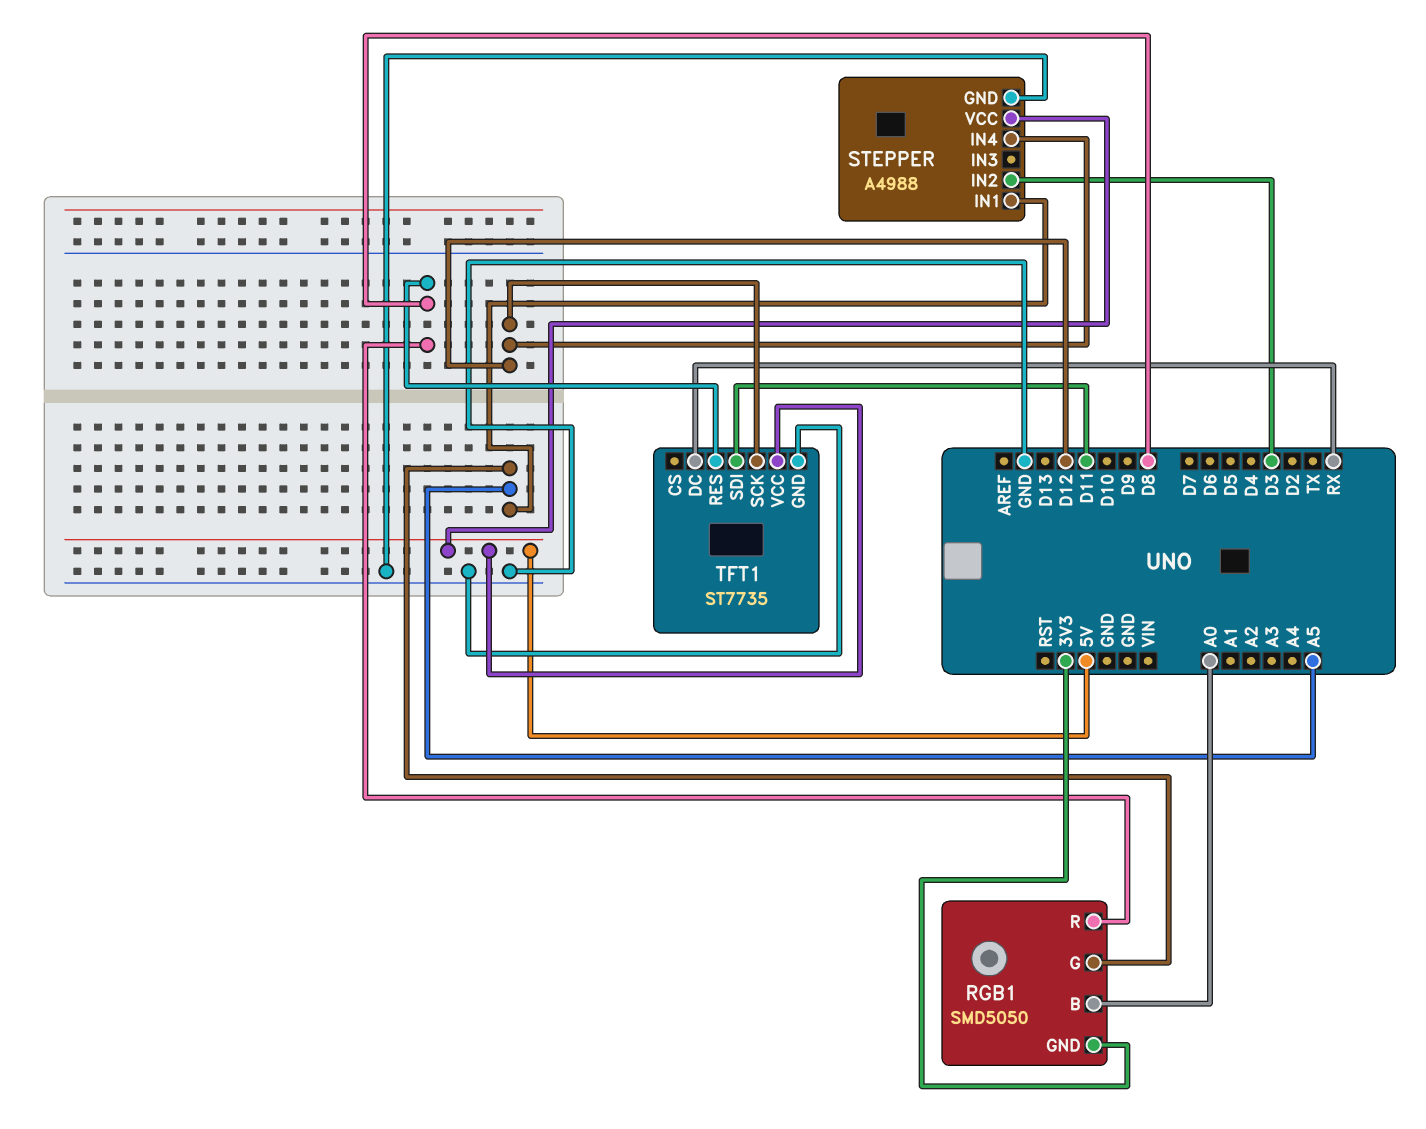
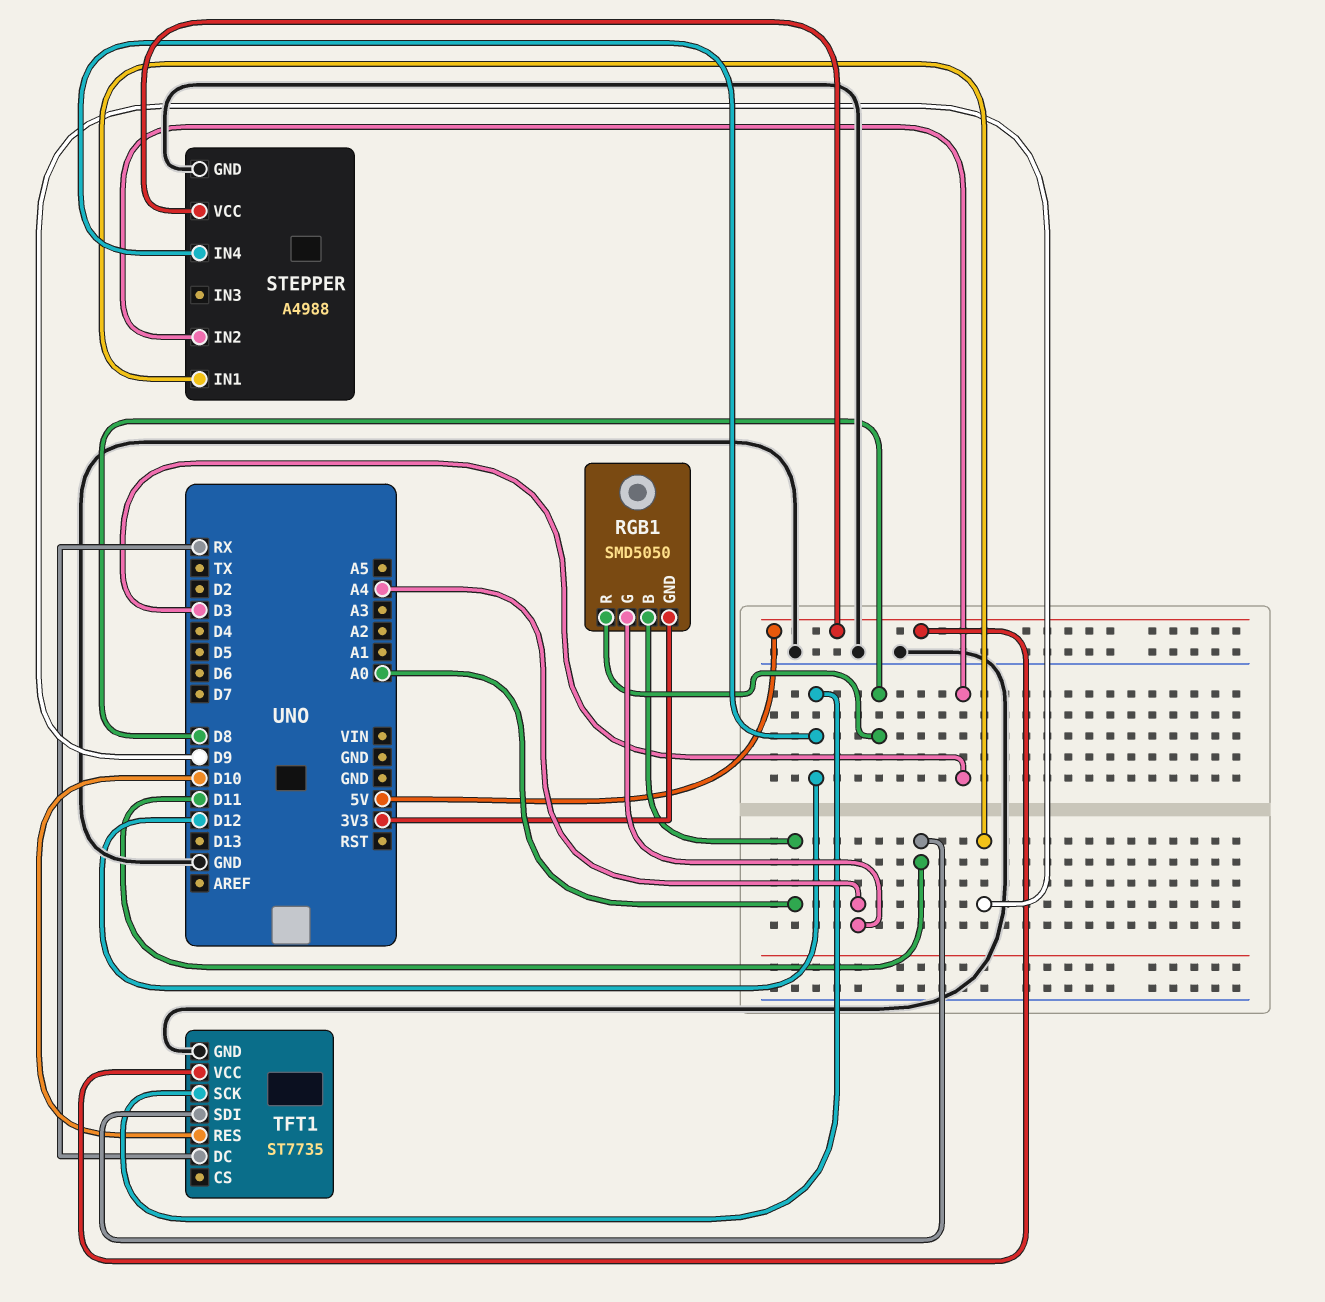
RGB1 pin G: A5 -> A4
STEPPER pin IN1: A5 -> D9
TFT1 pin RES: D8 -> D10

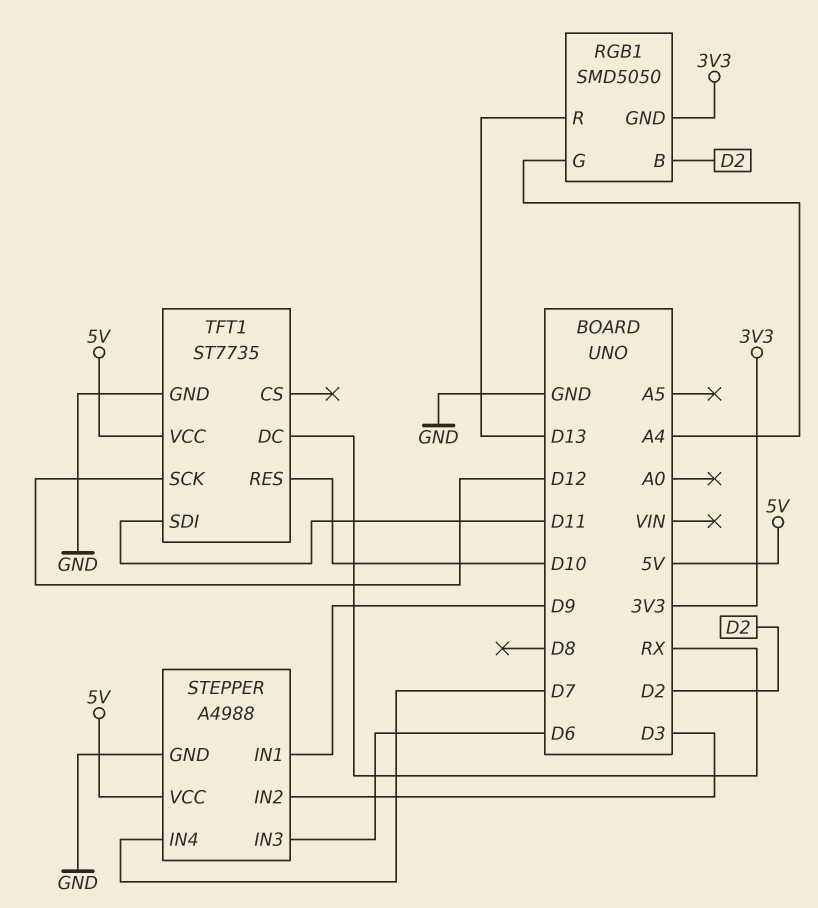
RGB1 pin B: A0 -> D2
RGB1 pin R: D8 -> D13
STEPPER pin IN3: none -> D6
STEPPER pin IN4: D12 -> D7

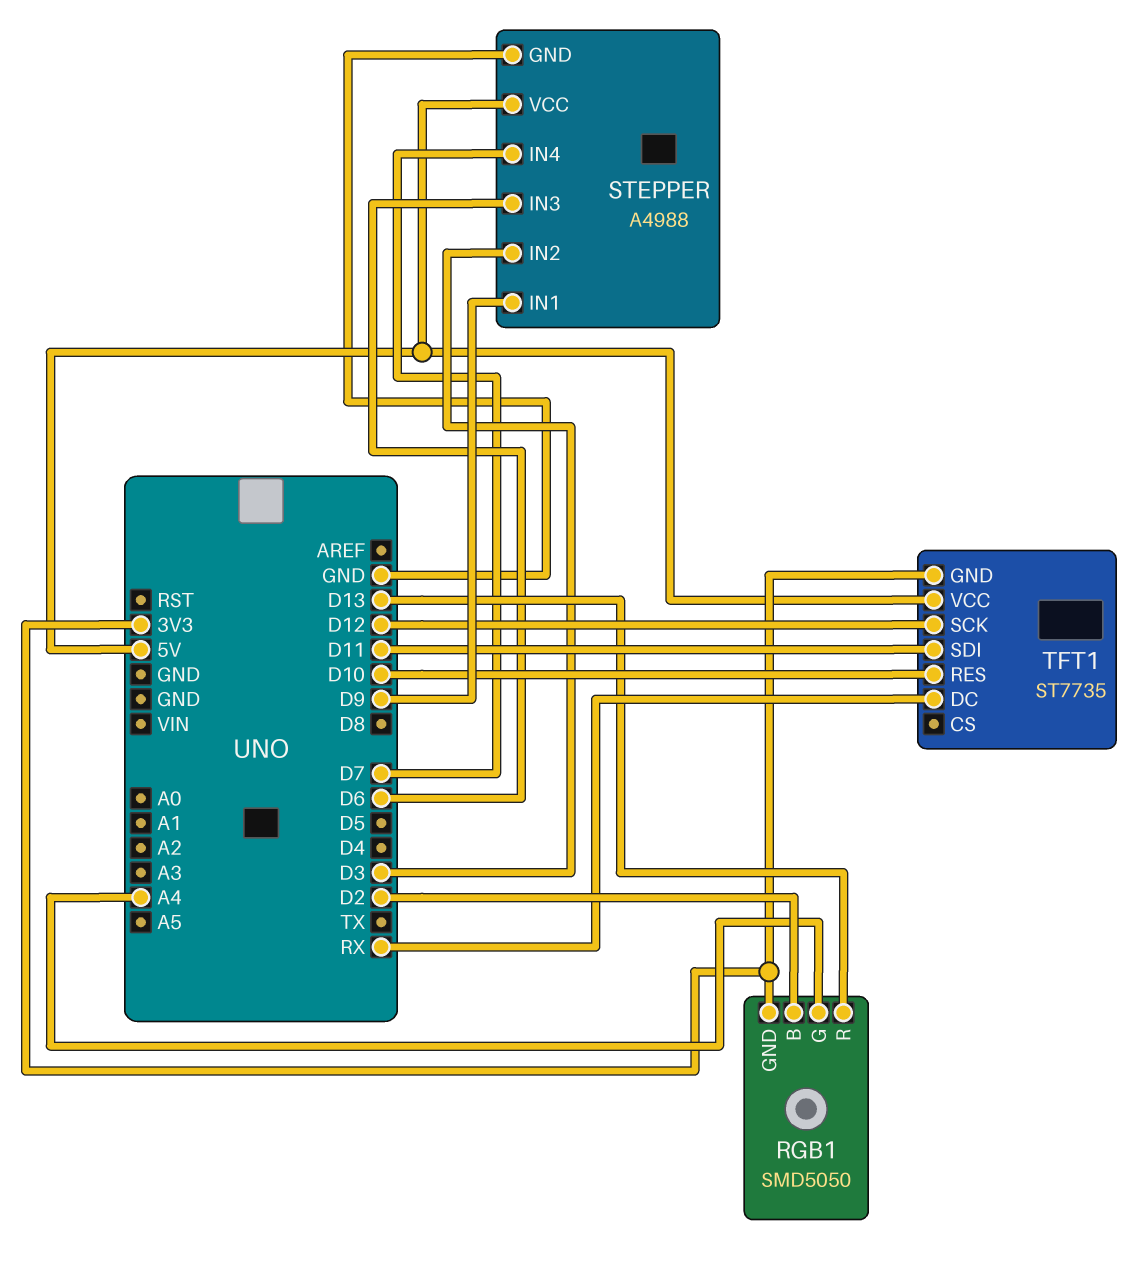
TFT1 pin GND: GND -> 3V3

